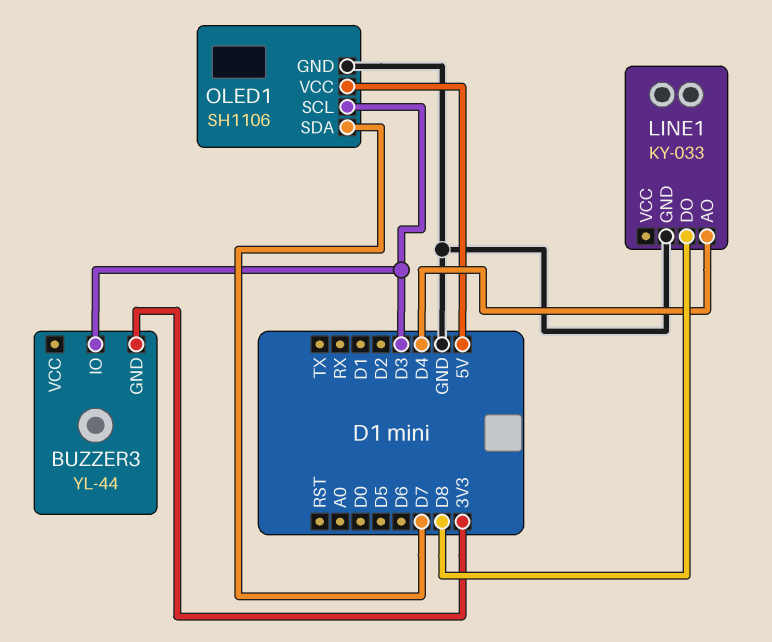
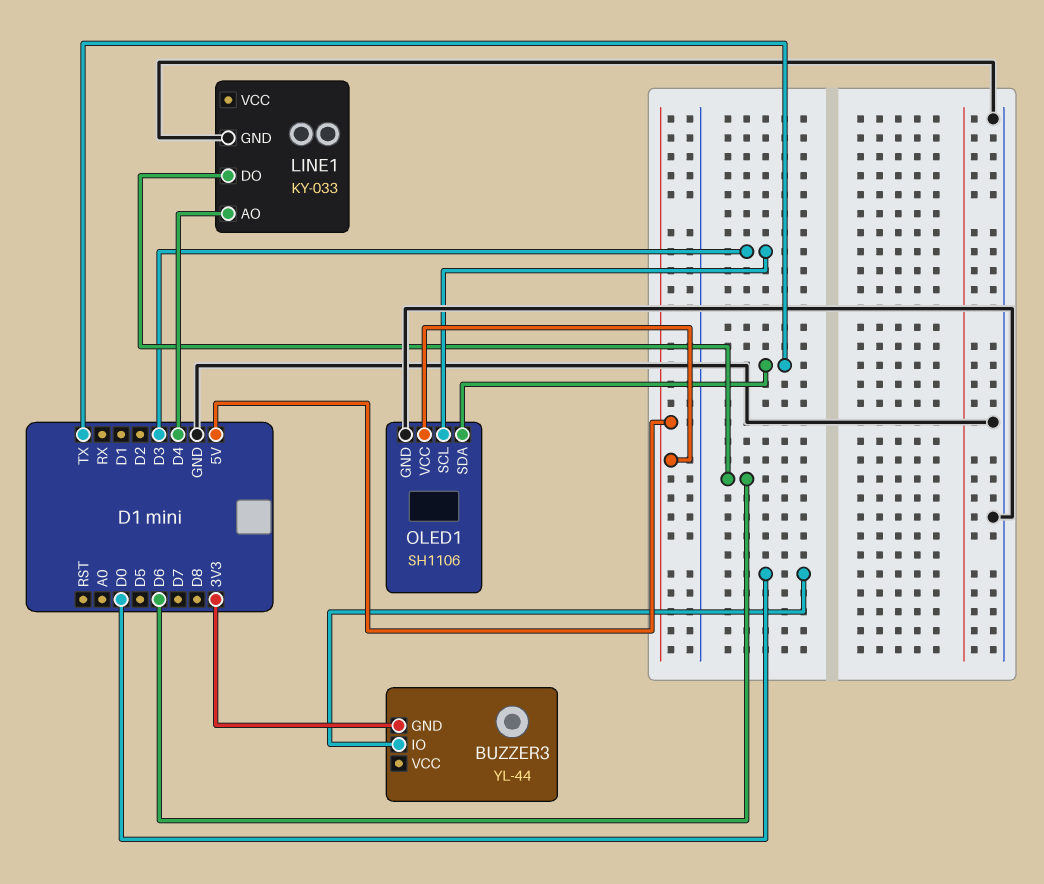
BUZZER3 pin IO: D3 -> D0
LINE1 pin DO: D8 -> D6
OLED1 pin SDA: D7 -> TX

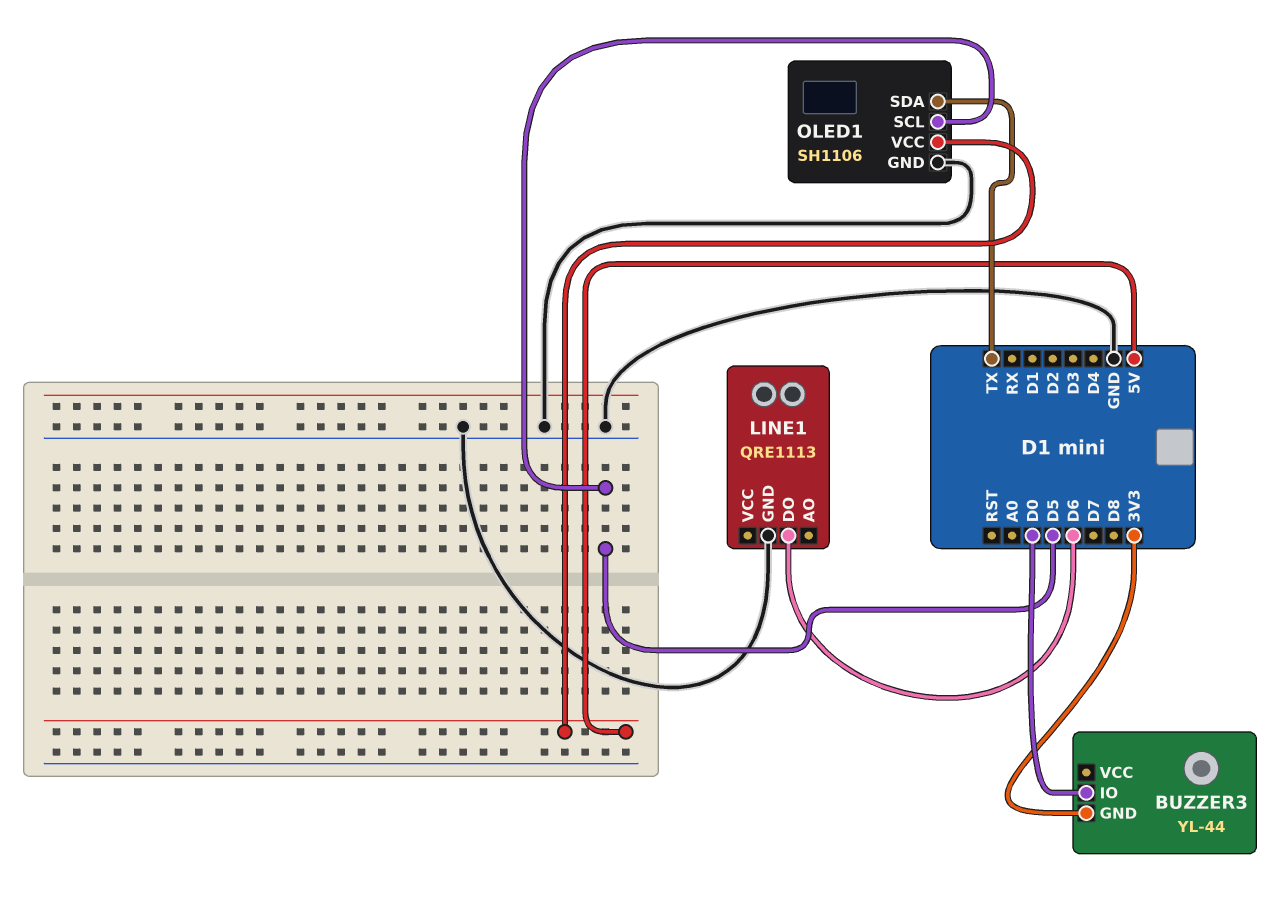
LINE1: KY-033 -> QRE1113
LINE1 pin AO: D4 -> none
OLED1 pin SCL: D3 -> D5

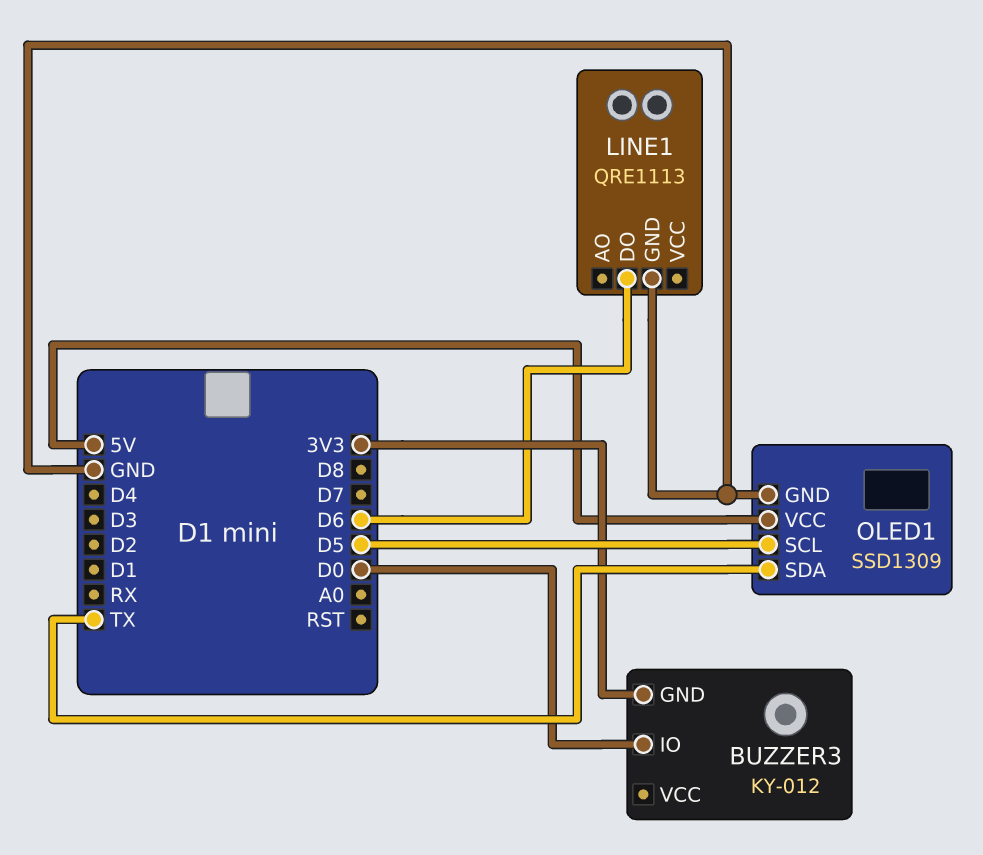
BUZZER3: YL-44 -> KY-012
OLED1: SH1106 -> SSD1309

